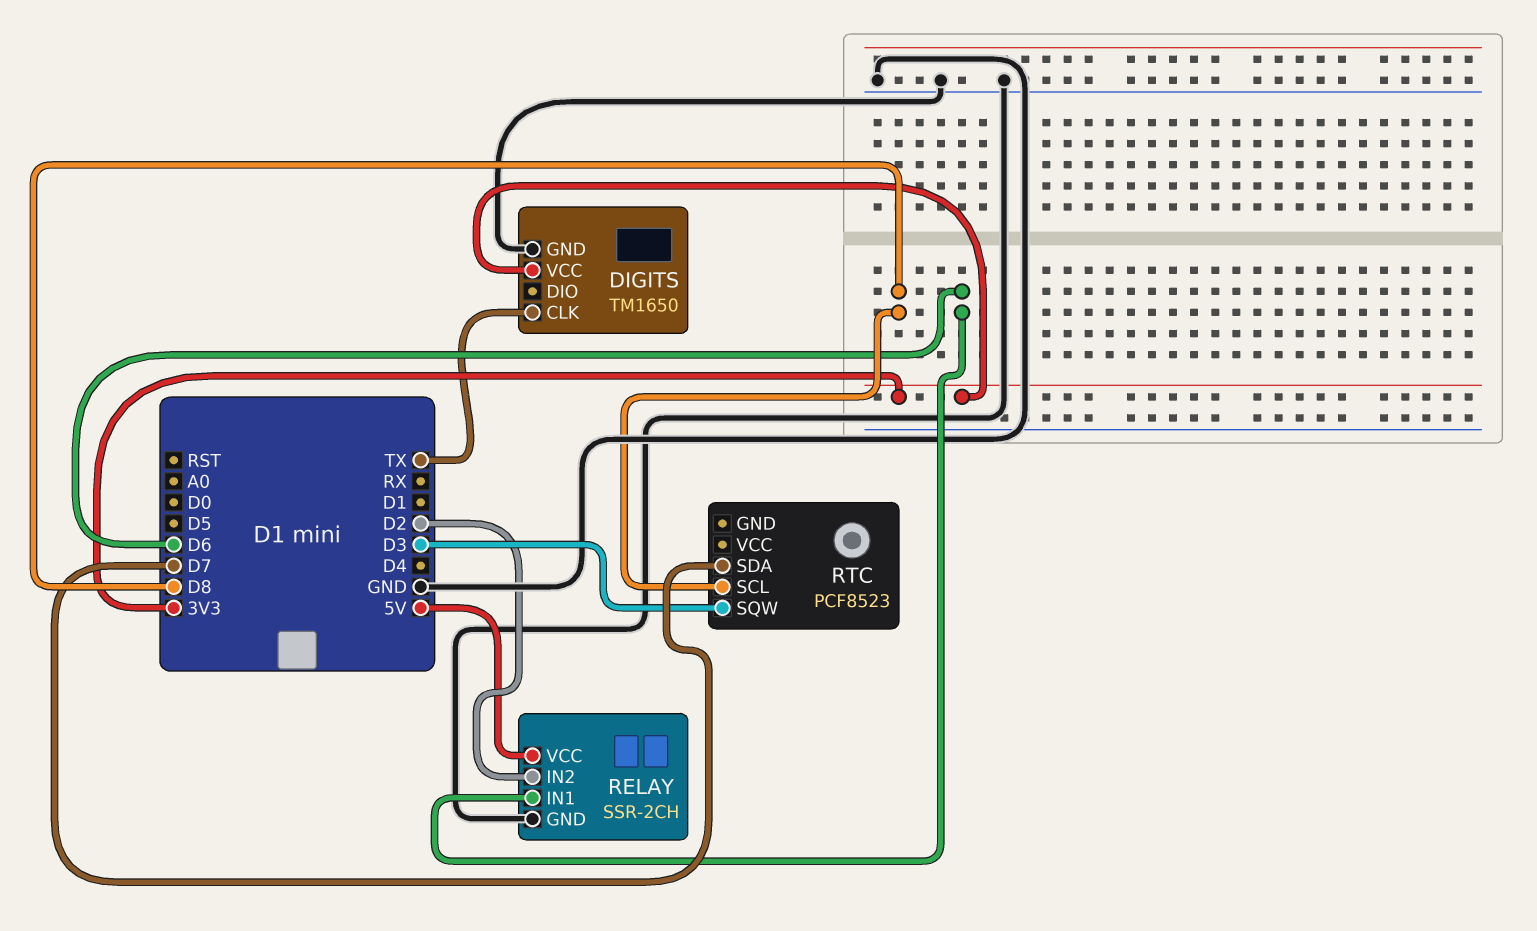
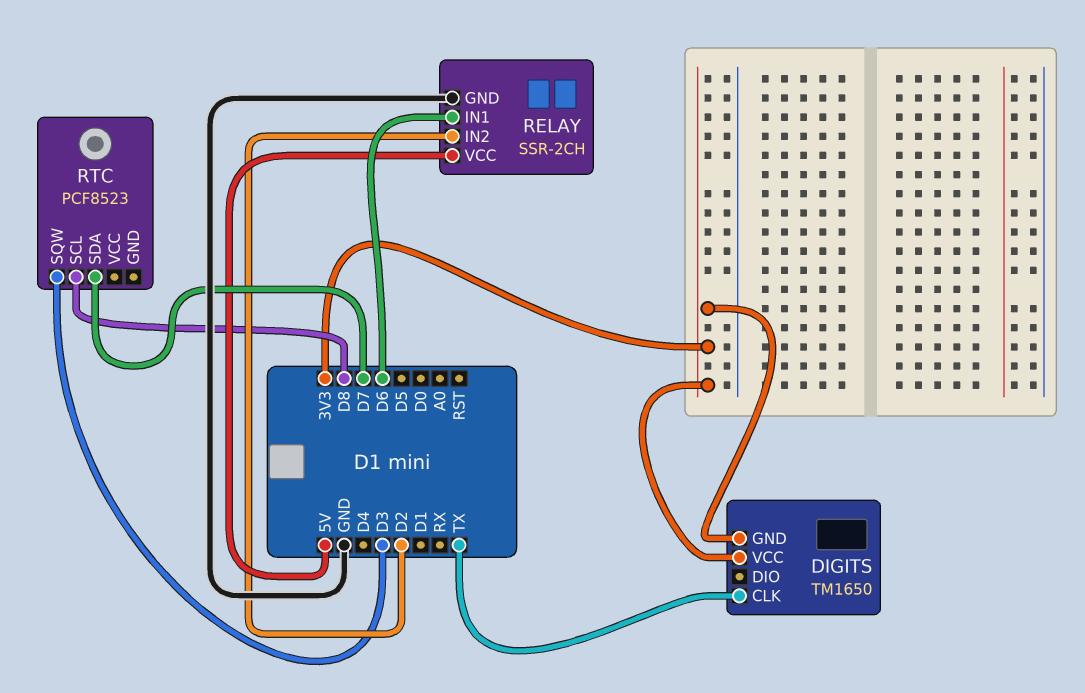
DIGITS pin GND: GND -> 3V3

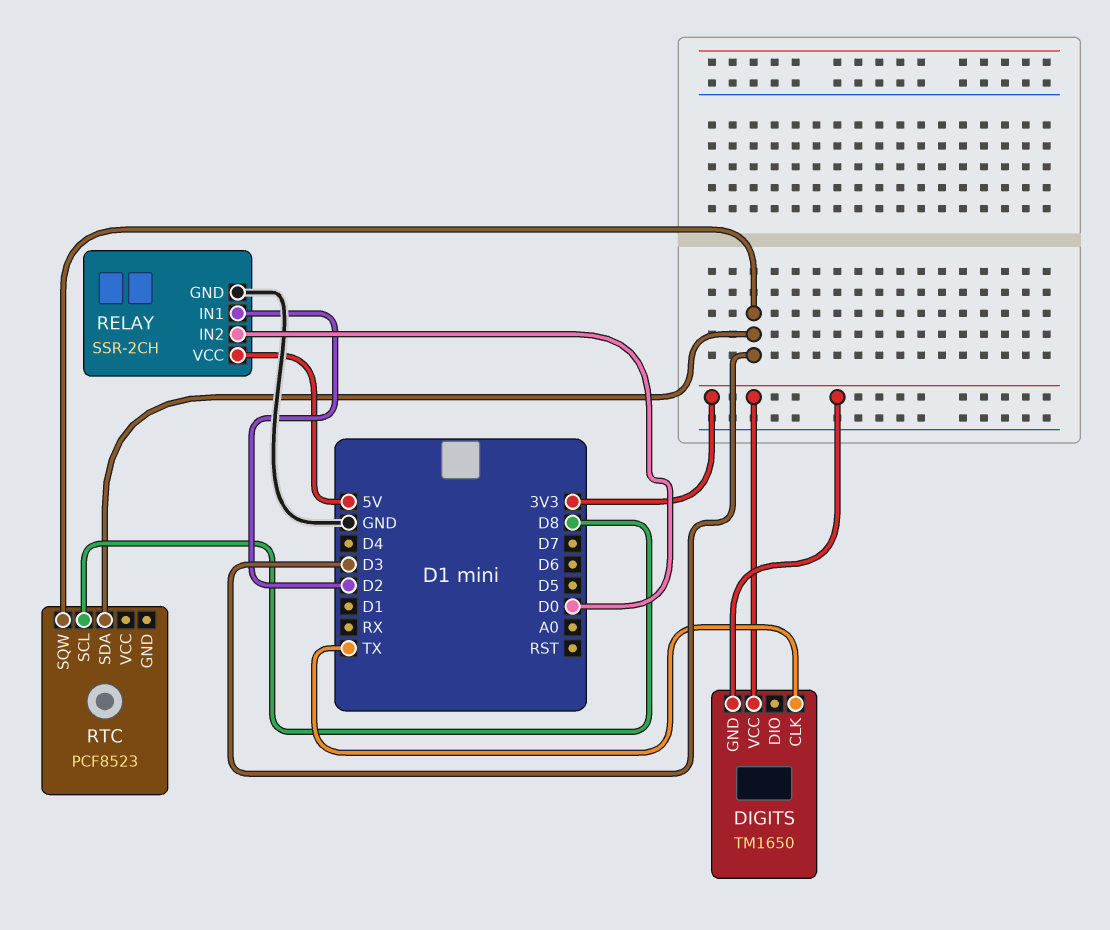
RELAY pin IN1: D6 -> D2
RELAY pin IN2: D2 -> D0
RTC pin SDA: D7 -> D3

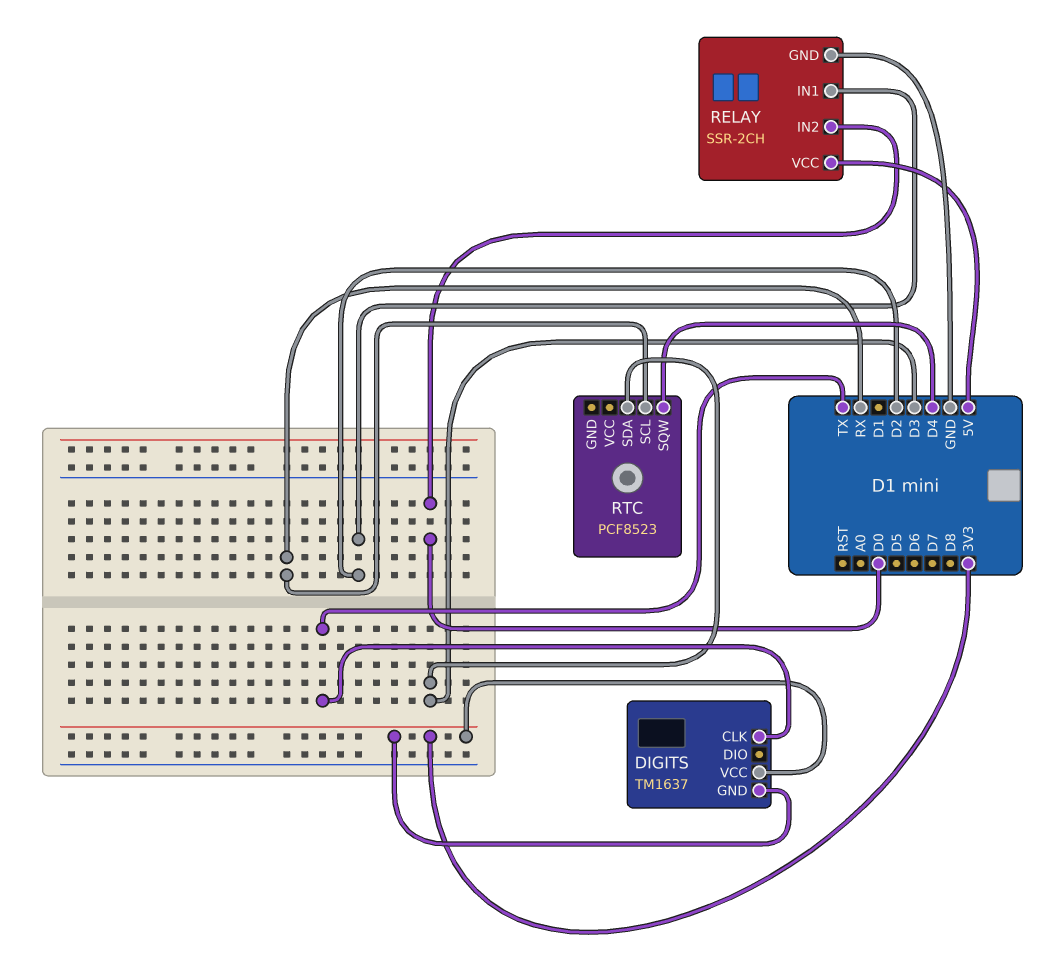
DIGITS: TM1650 -> TM1637
RTC pin SCL: D8 -> RX
RTC pin SQW: D3 -> D4

